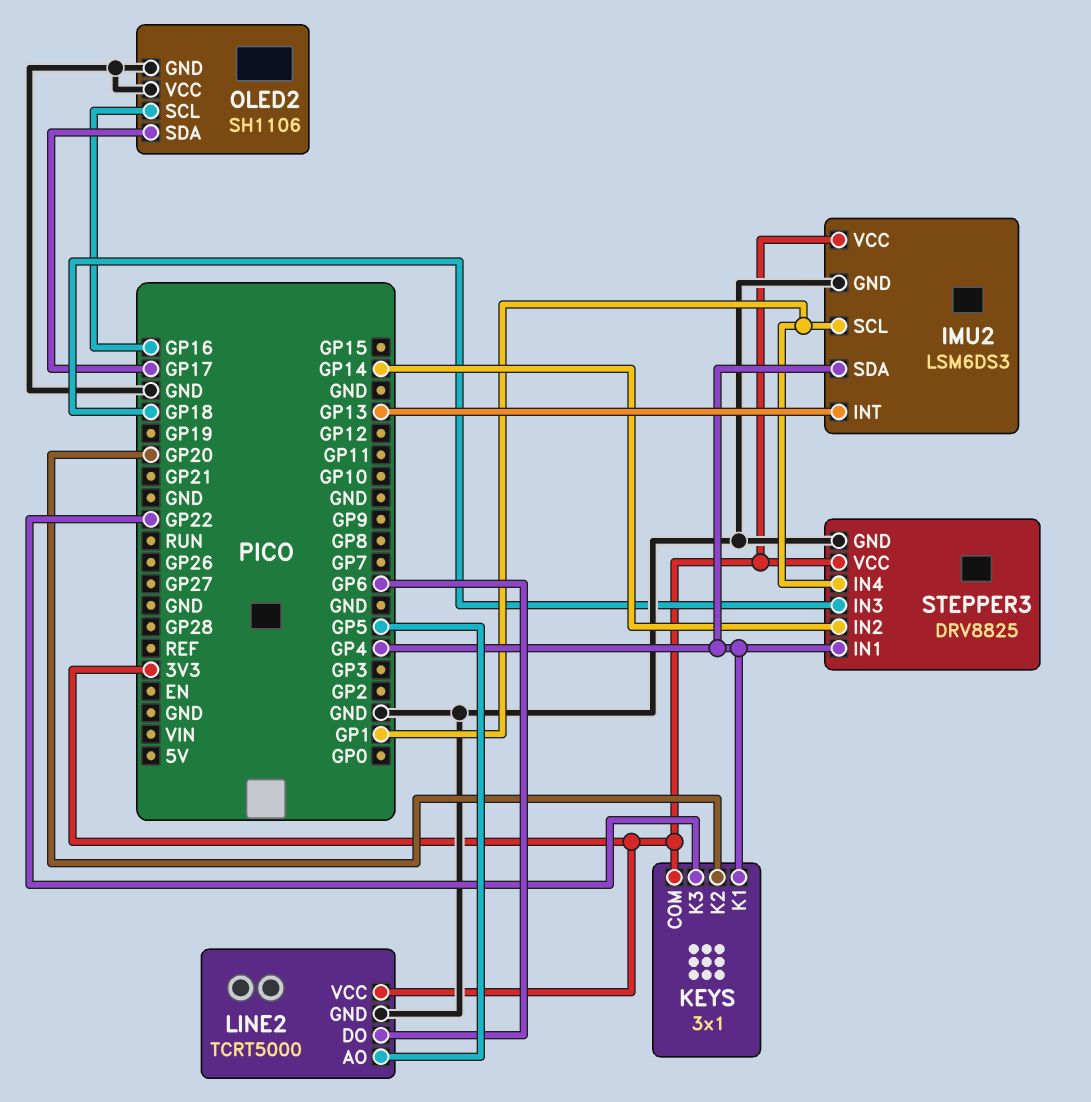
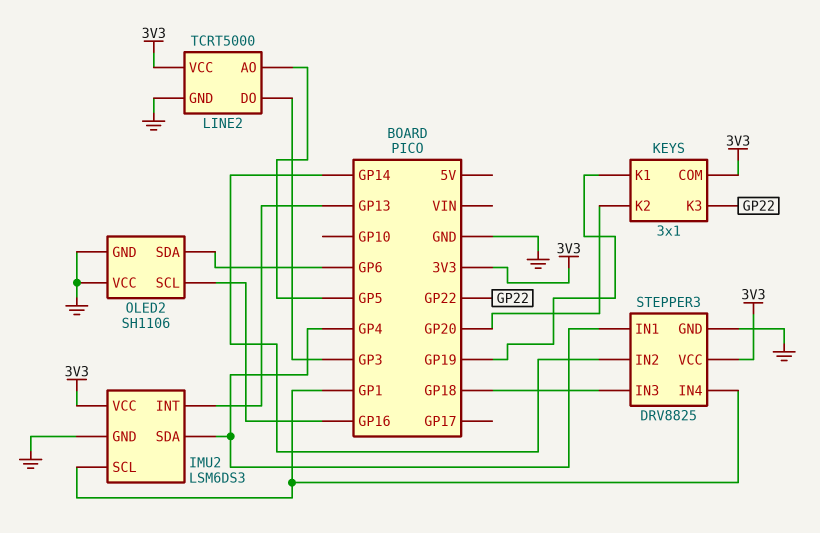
KEYS pin K1: GP4 -> GP19
LINE2 pin DO: GP6 -> GP3
OLED2 pin SDA: GP17 -> GP6

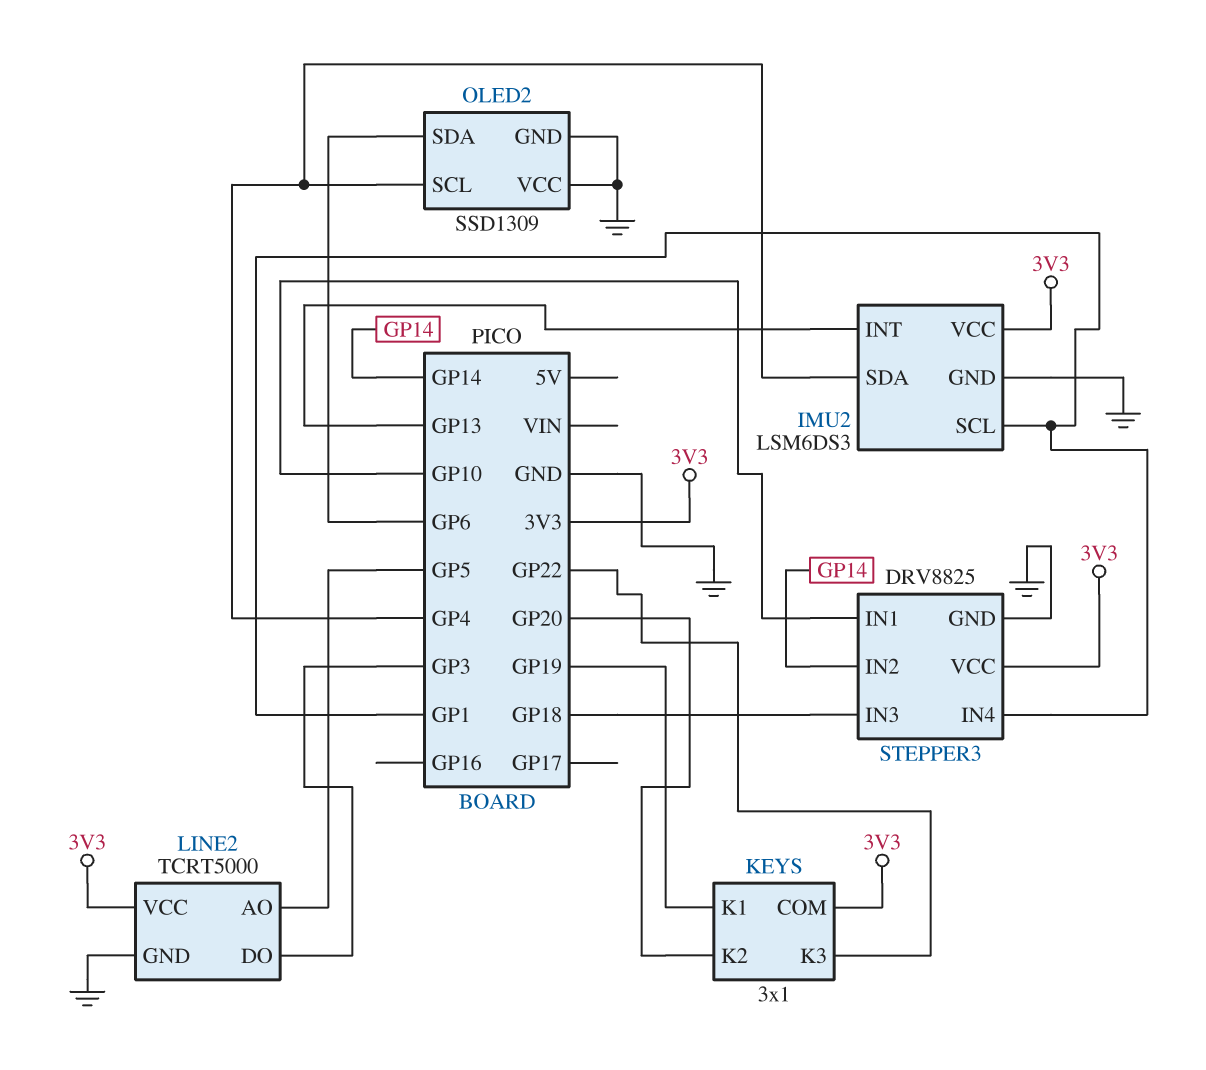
OLED2: SH1106 -> SSD1309
OLED2 pin SCL: GP16 -> GP4
STEPPER3 pin IN1: GP4 -> GP10

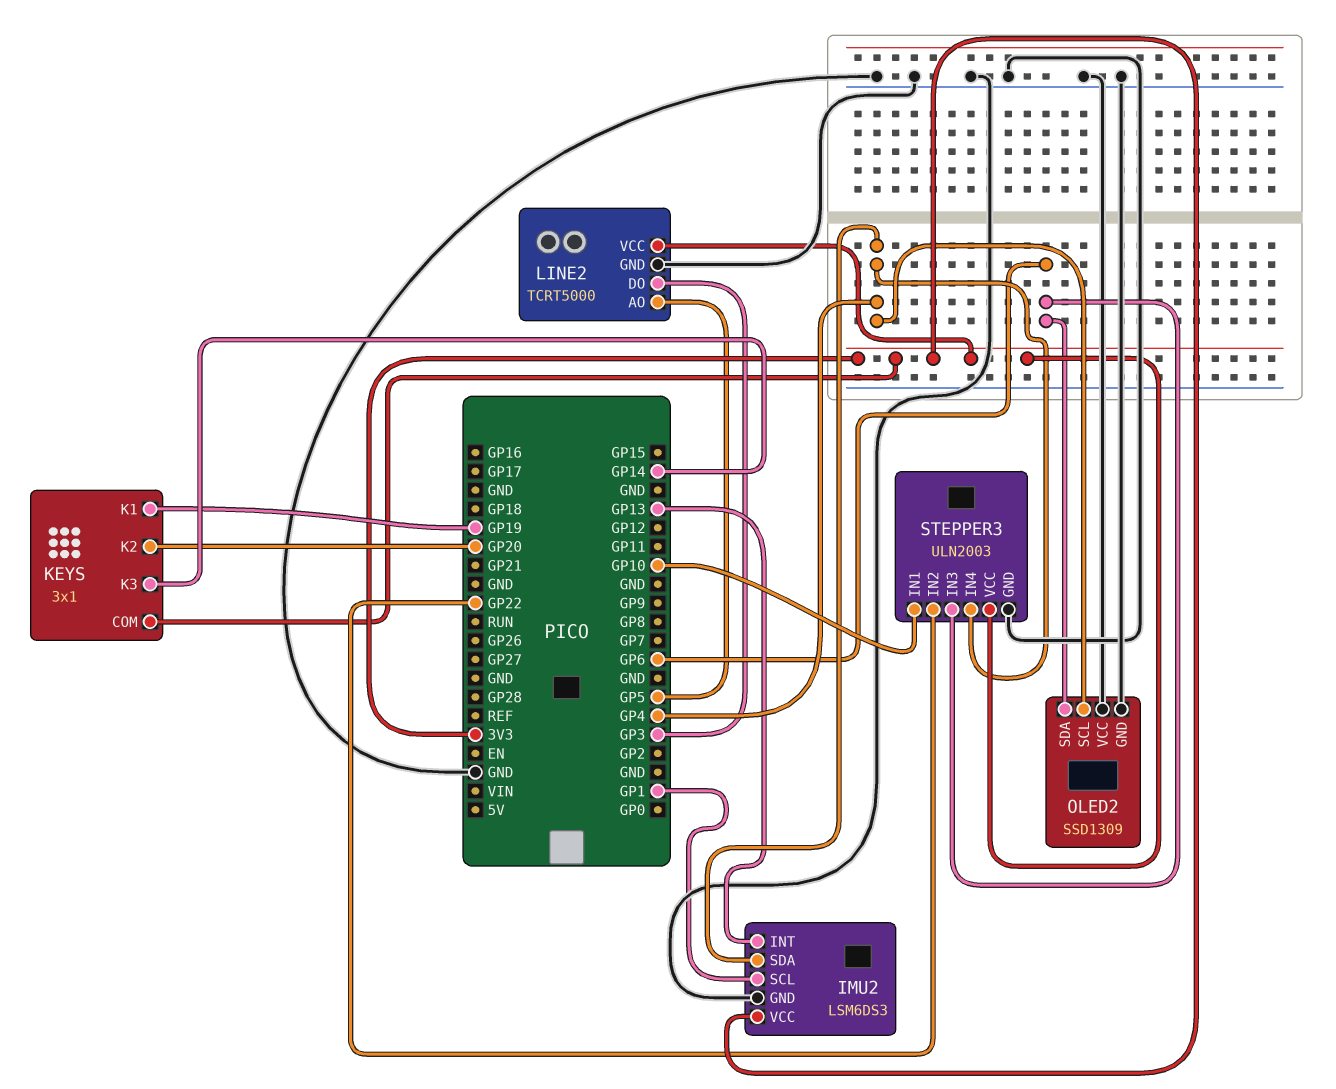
KEYS pin K3: GP22 -> GP14
STEPPER3: DRV8825 -> ULN2003
STEPPER3 pin IN2: GP14 -> GP22
STEPPER3 pin IN3: GP18 -> GP6
STEPPER3 pin IN4: GP1 -> GP4

